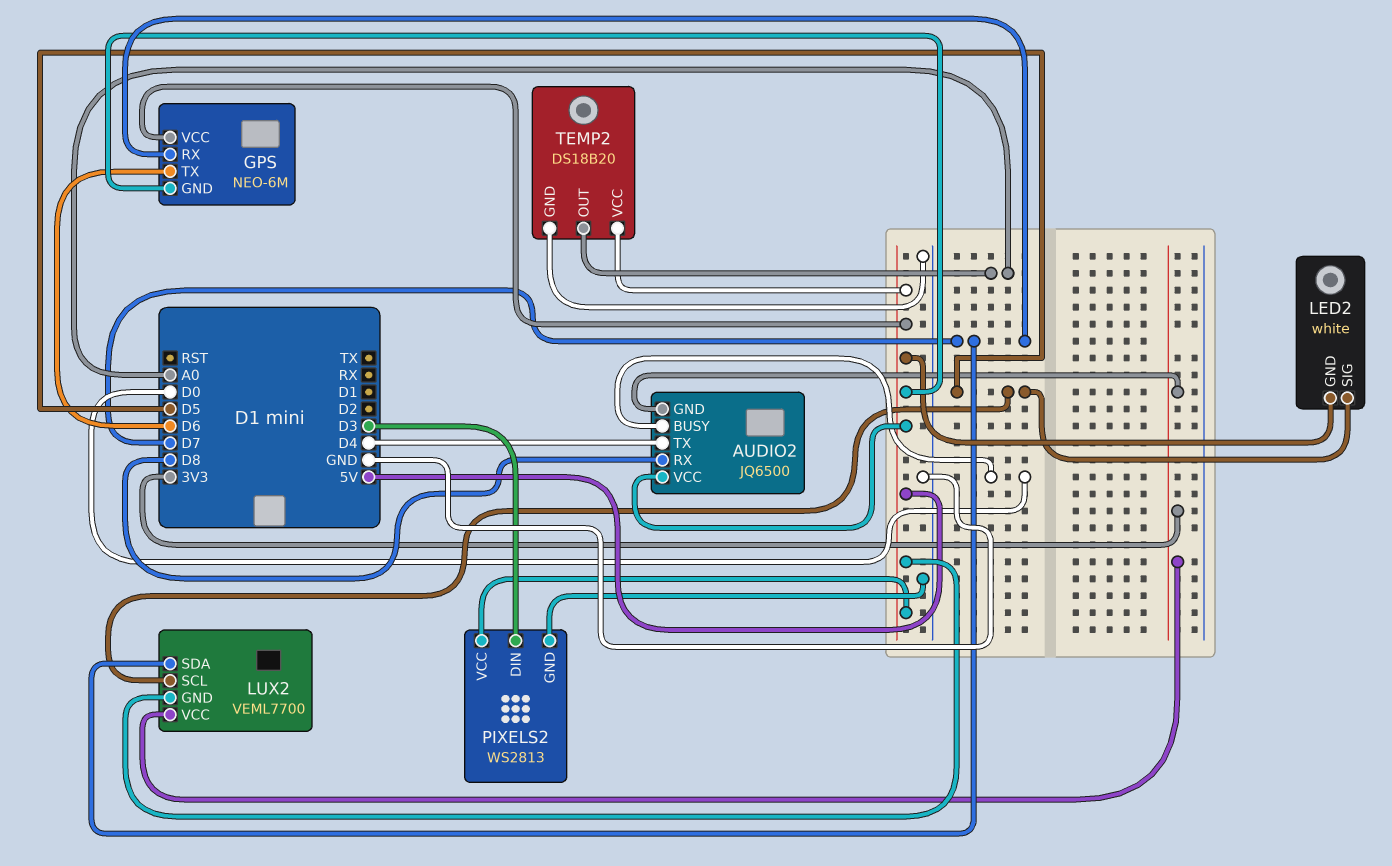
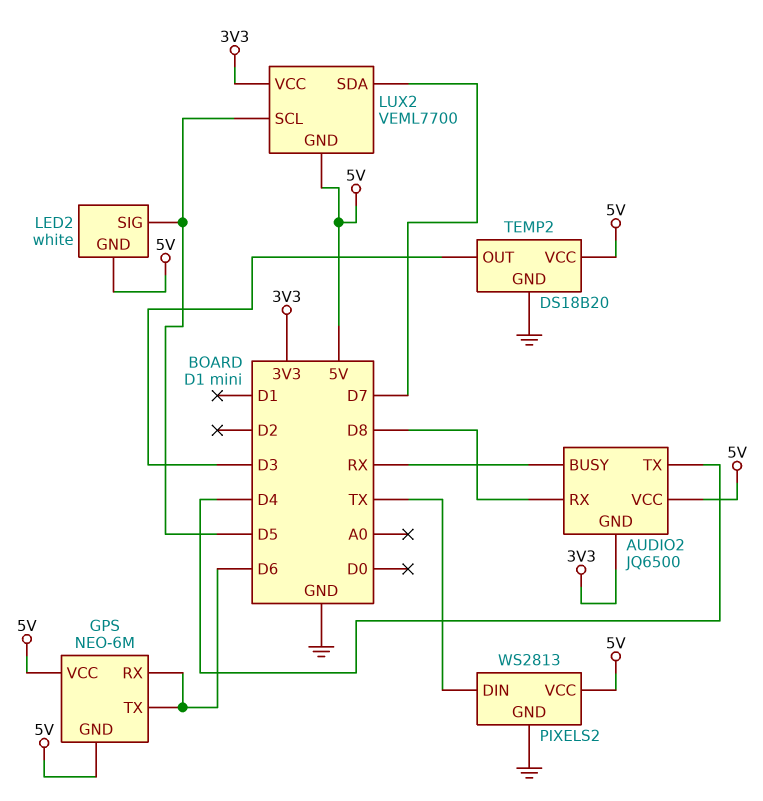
AUDIO2 pin BUSY: D0 -> RX
GPS pin RX: D7 -> D6
PIXELS2 pin DIN: D3 -> TX
TEMP2 pin OUT: A0 -> D3

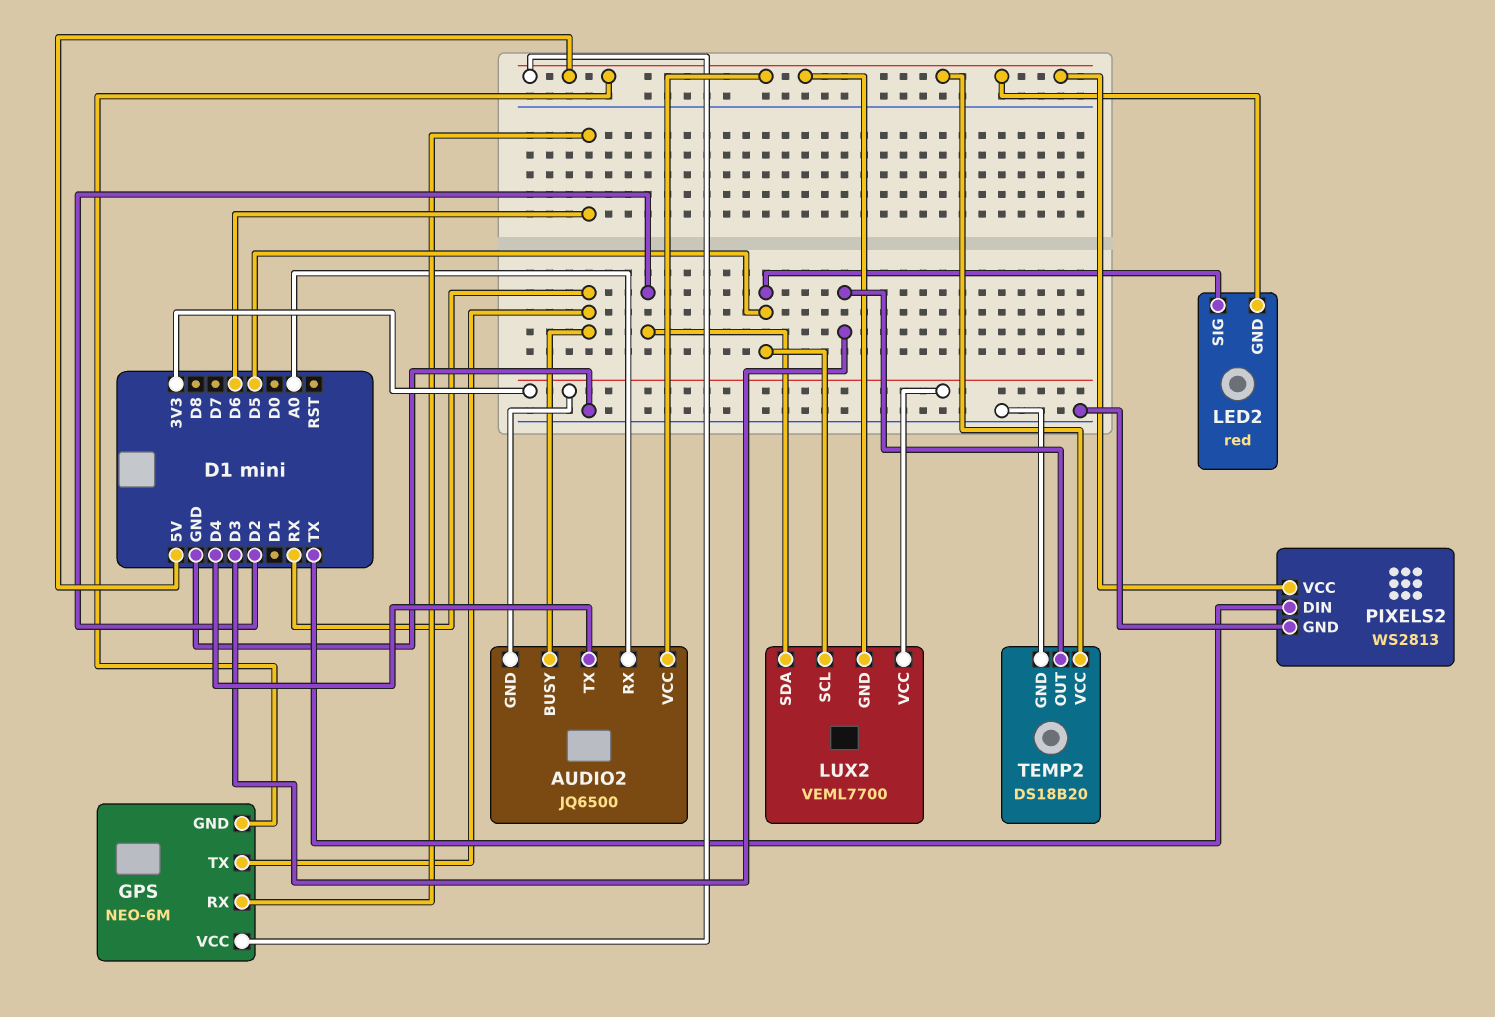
AUDIO2 pin RX: D8 -> A0
GPS pin TX: D6 -> RX
LED2: white -> red
LUX2 pin SDA: D7 -> D2

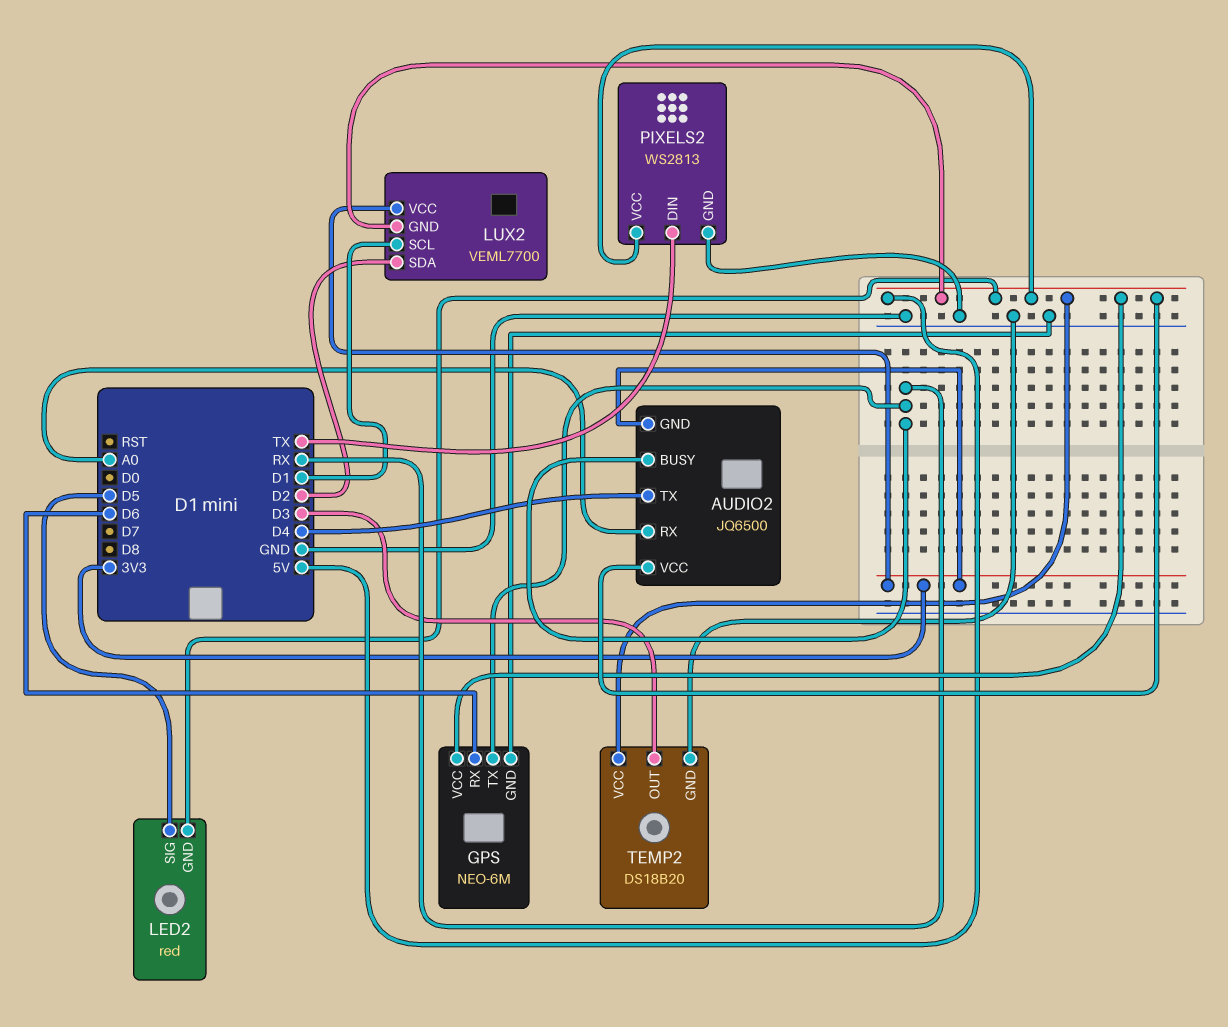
GPS pin GND: 5V -> GND
LUX2 pin SCL: D5 -> D1

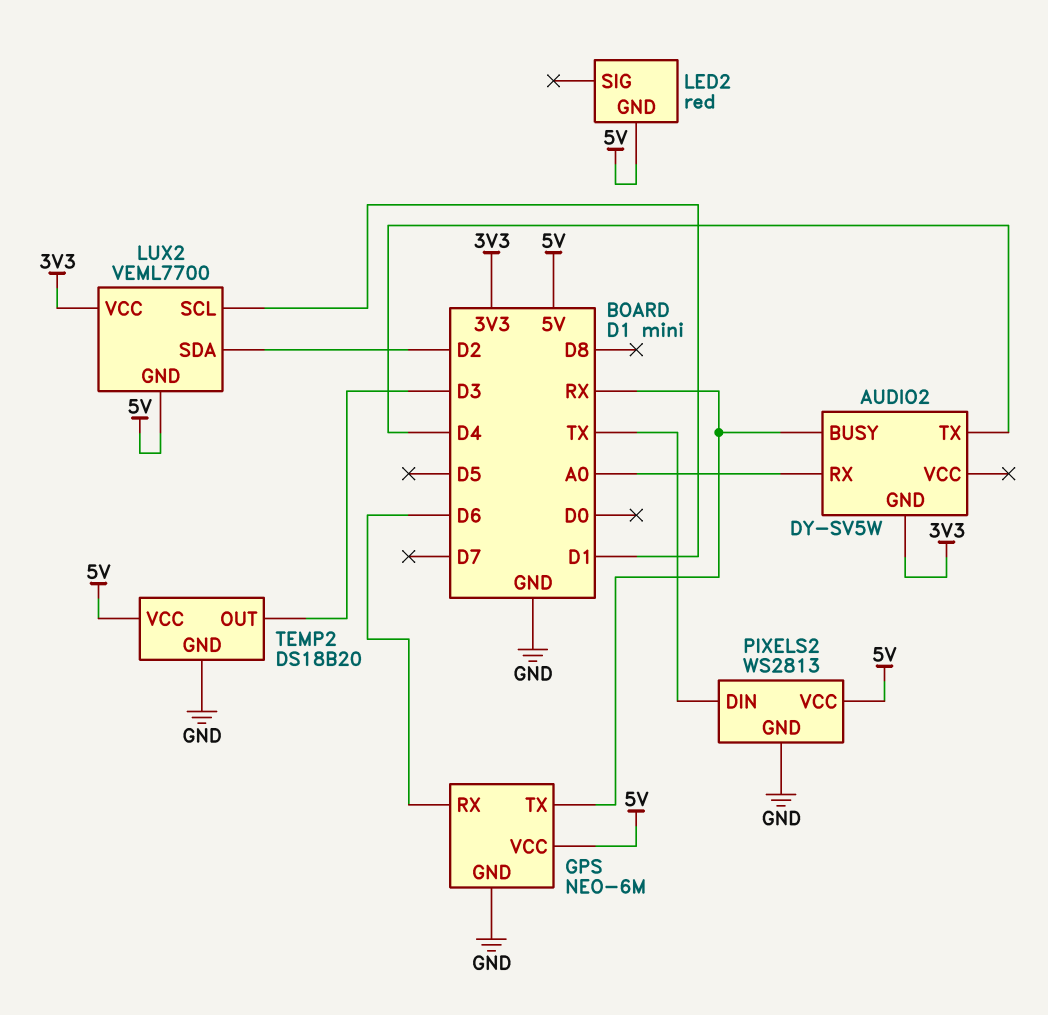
AUDIO2: JQ6500 -> DY-SV5W
AUDIO2 pin VCC: 5V -> none
LED2 pin SIG: D5 -> none

